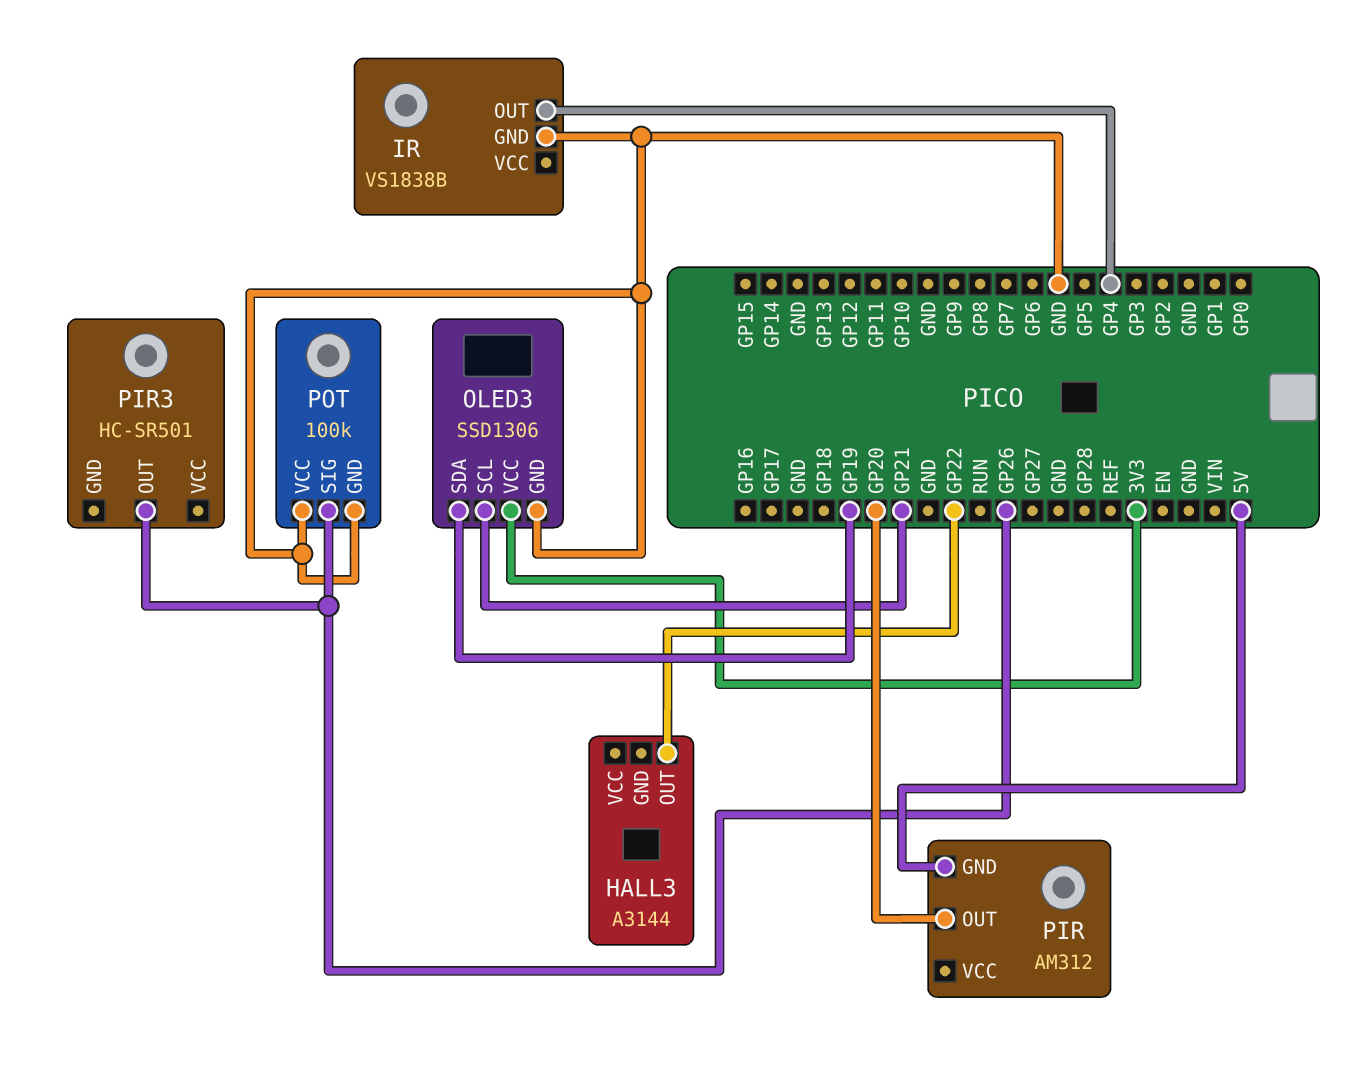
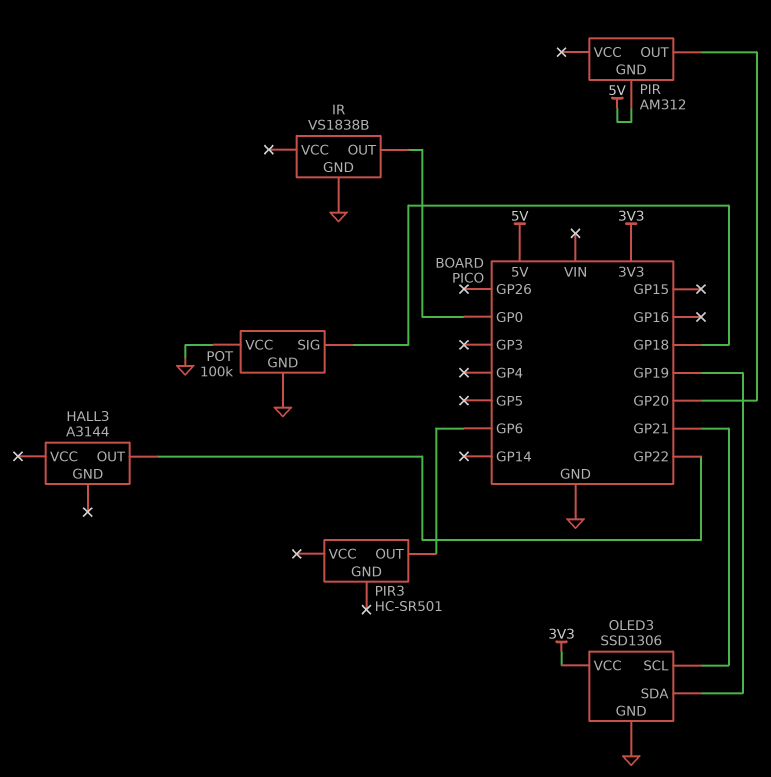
IR pin OUT: GP4 -> GP0
PIR3 pin OUT: GP26 -> GP6
POT pin SIG: GP26 -> GP18

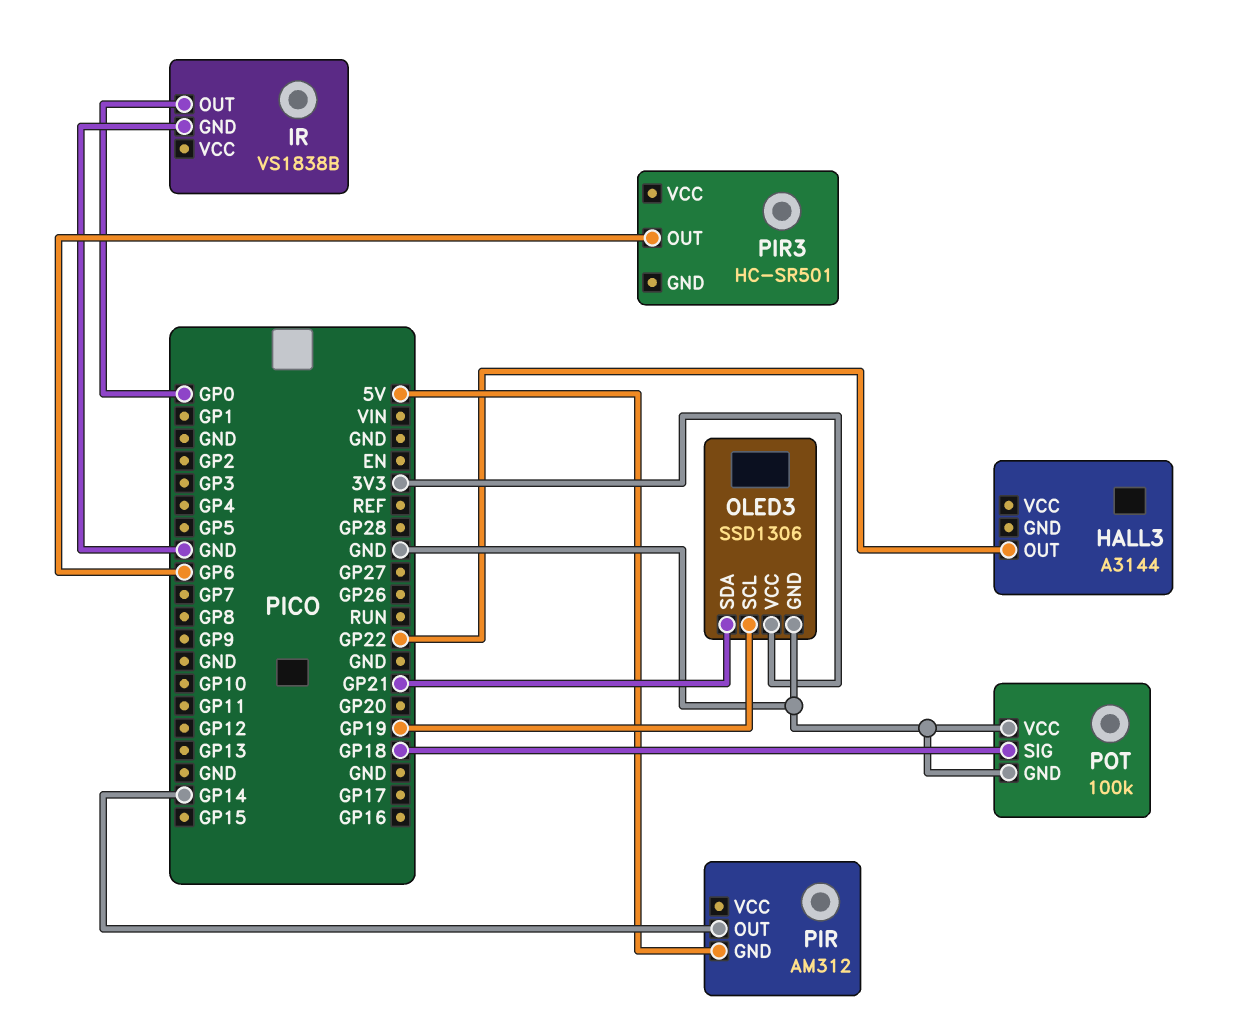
OLED3 pin SCL: GP21 -> GP19
OLED3 pin SDA: GP19 -> GP21
PIR pin OUT: GP20 -> GP14

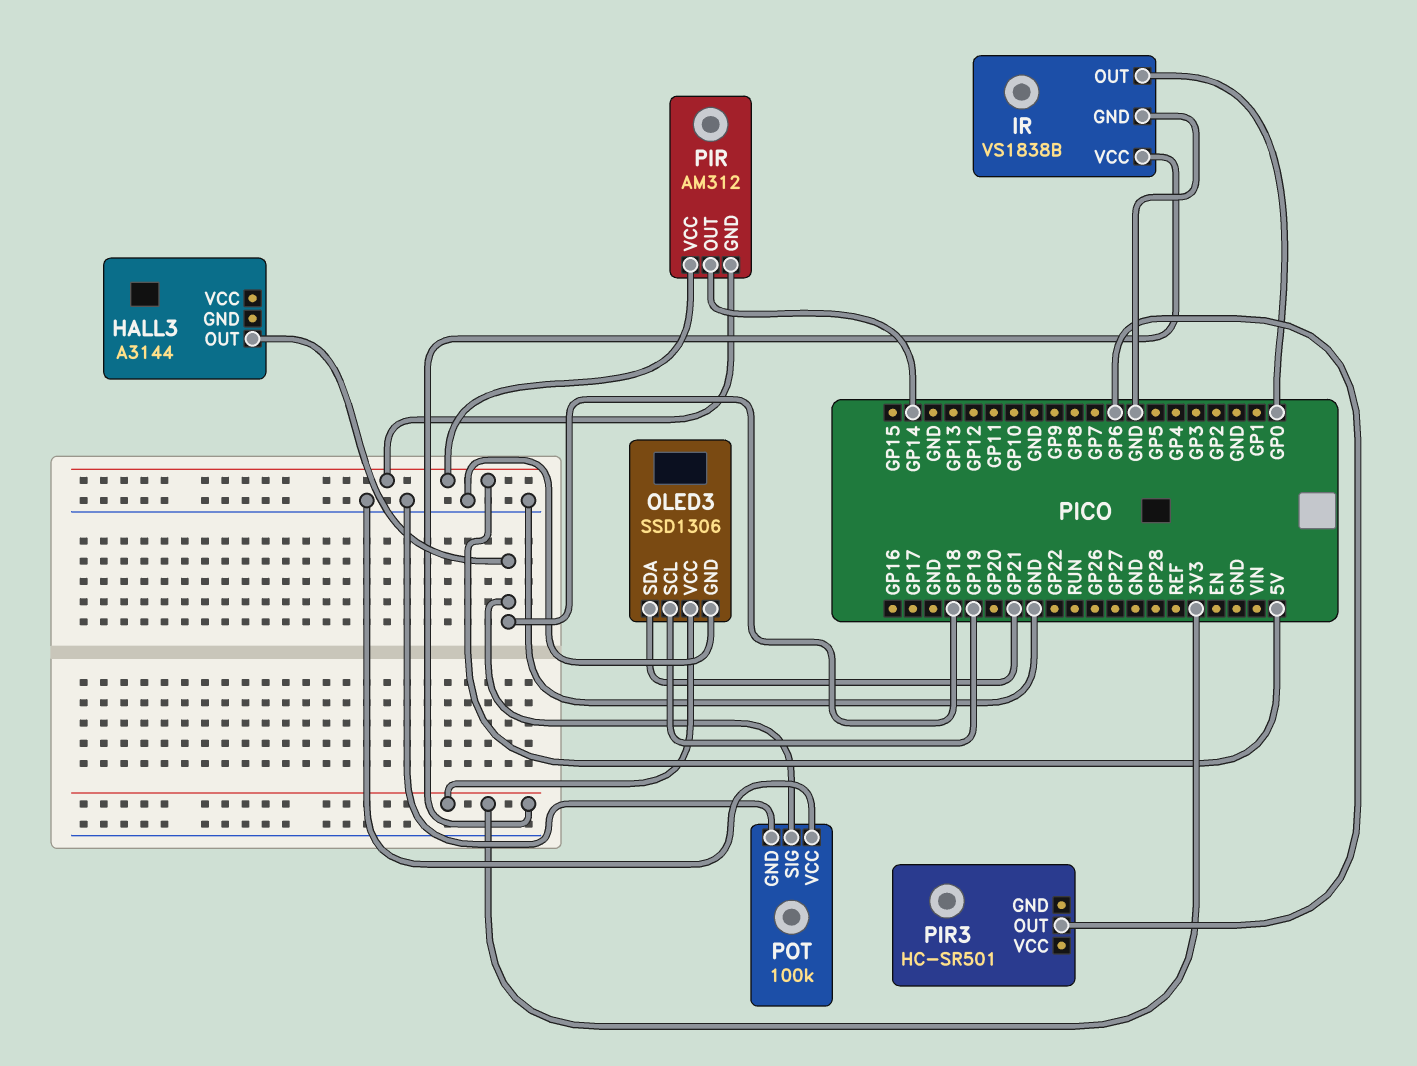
HALL3 pin OUT: GP22 -> GP18
IR pin VCC: none -> 3V3
PIR pin VCC: none -> 5V

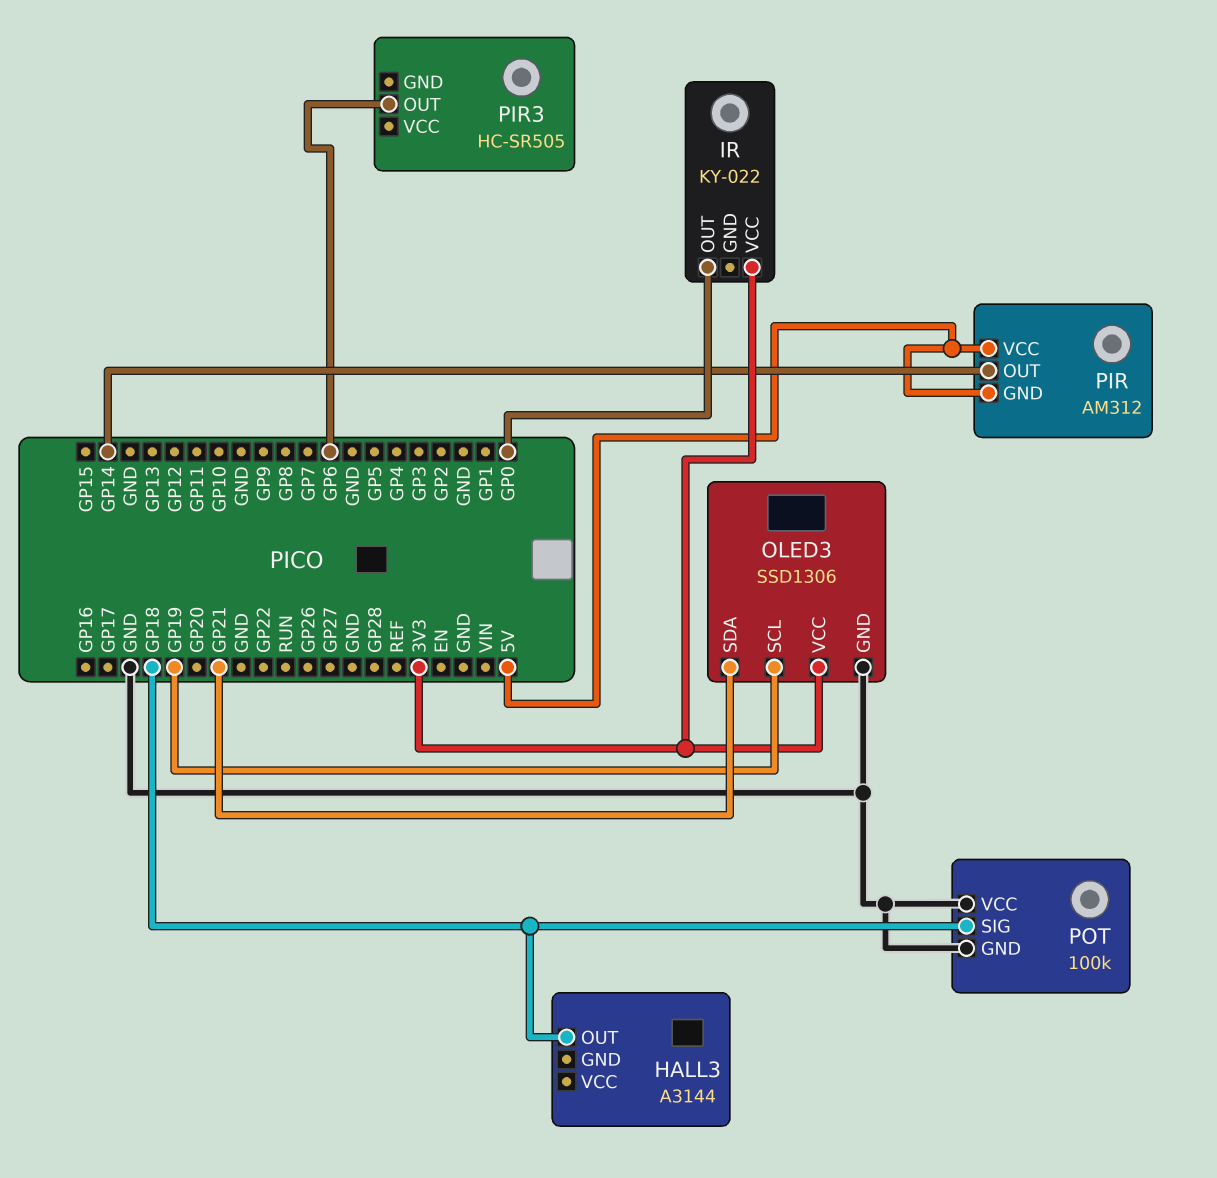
IR: VS1838B -> KY-022
IR pin GND: GND -> none
PIR3: HC-SR501 -> HC-SR505

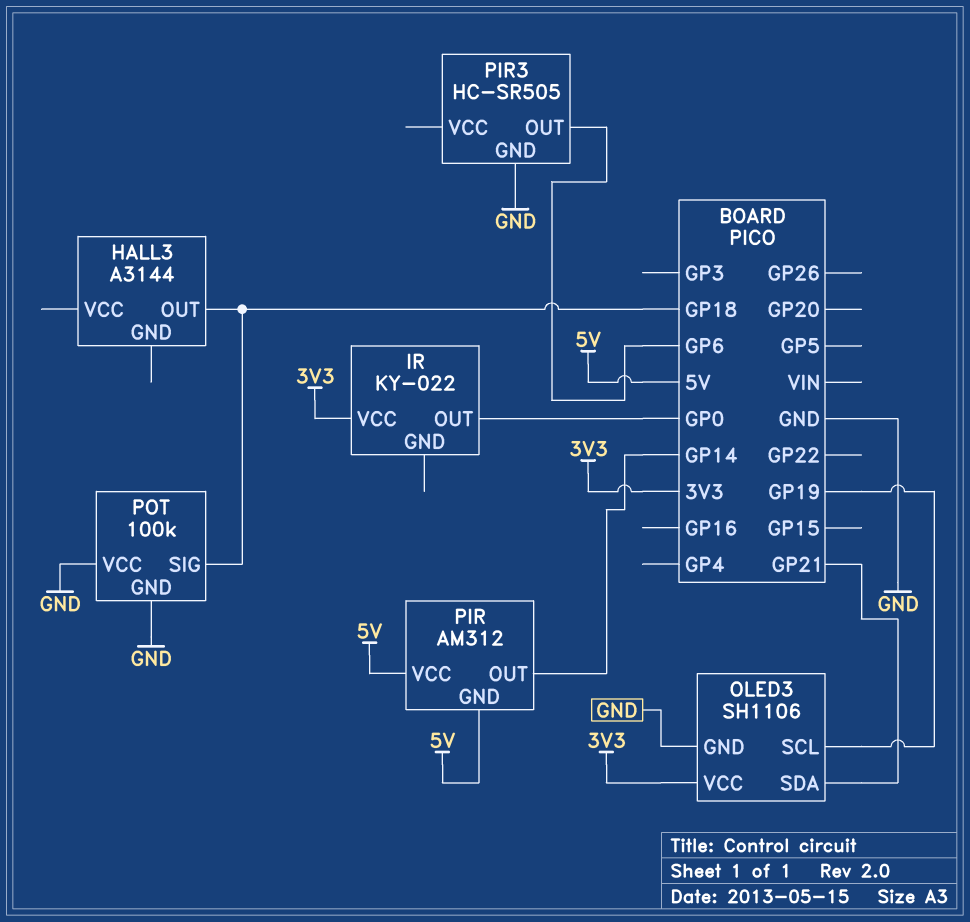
OLED3: SSD1306 -> SH1106
PIR3 pin GND: none -> GND

